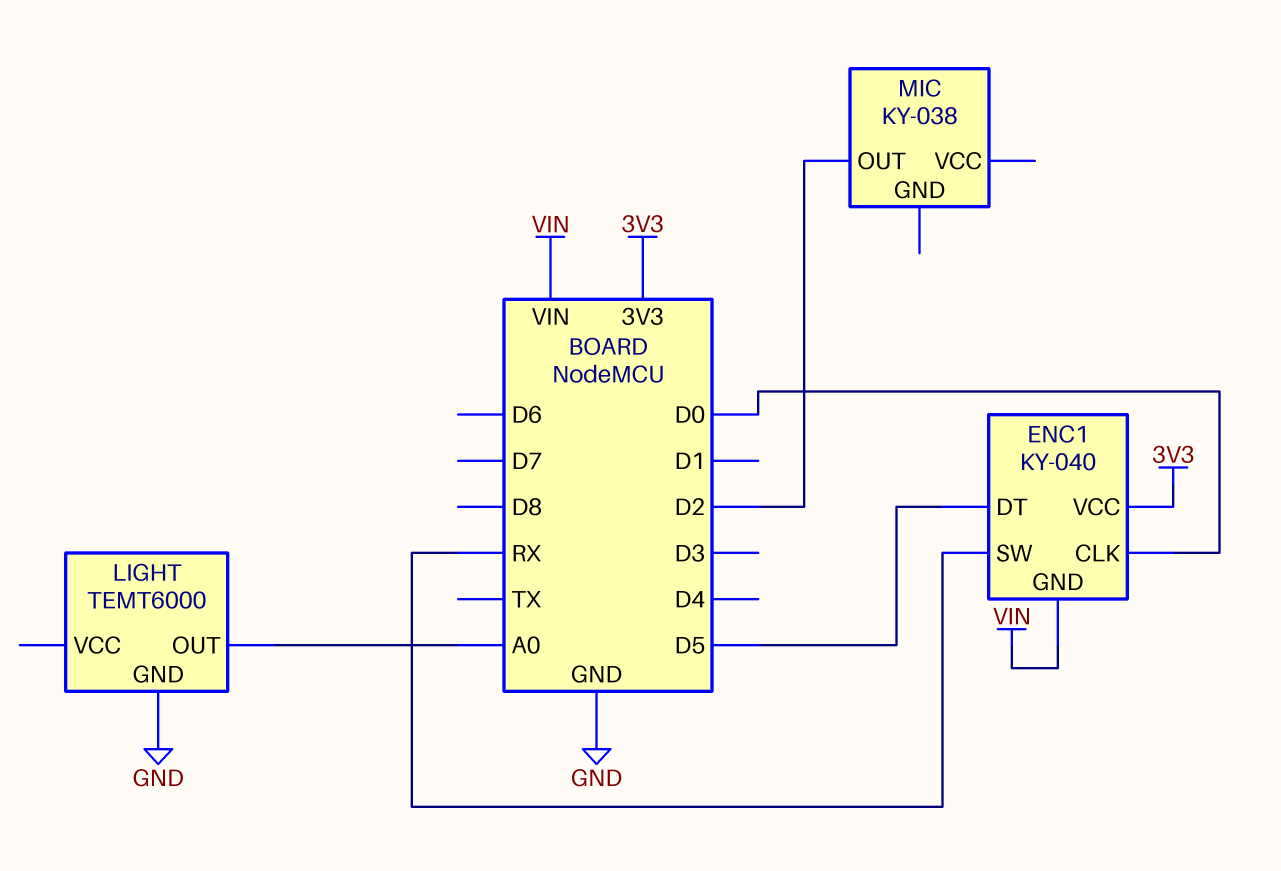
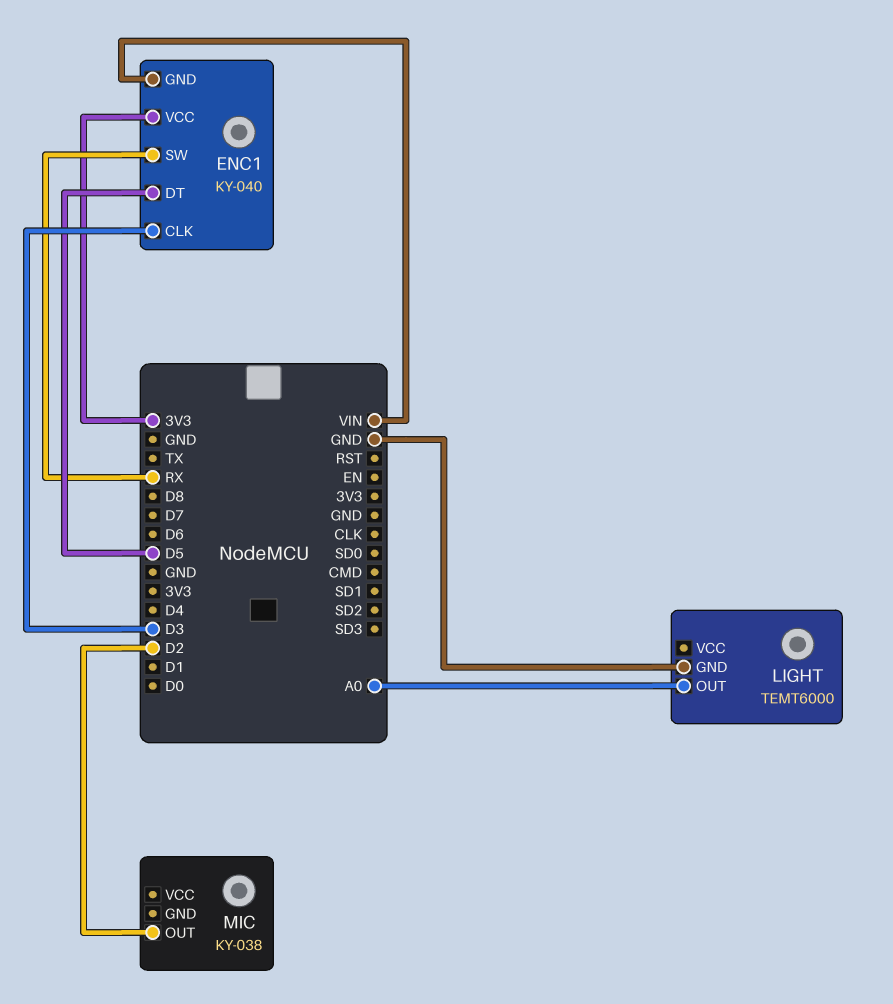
ENC1 pin CLK: D0 -> D3

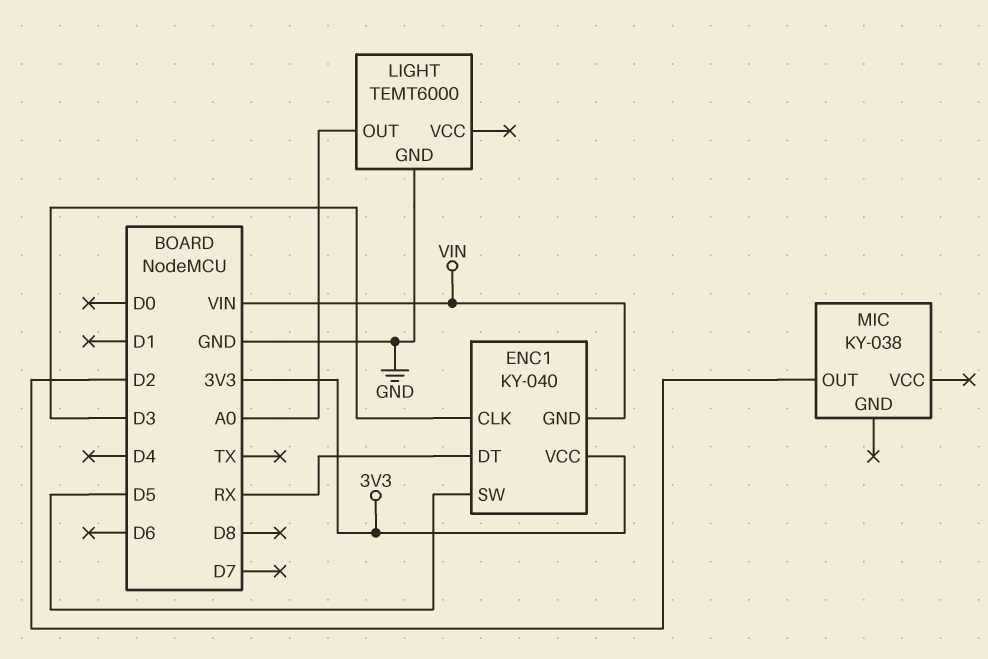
ENC1 pin DT: D5 -> RX
ENC1 pin SW: RX -> D5

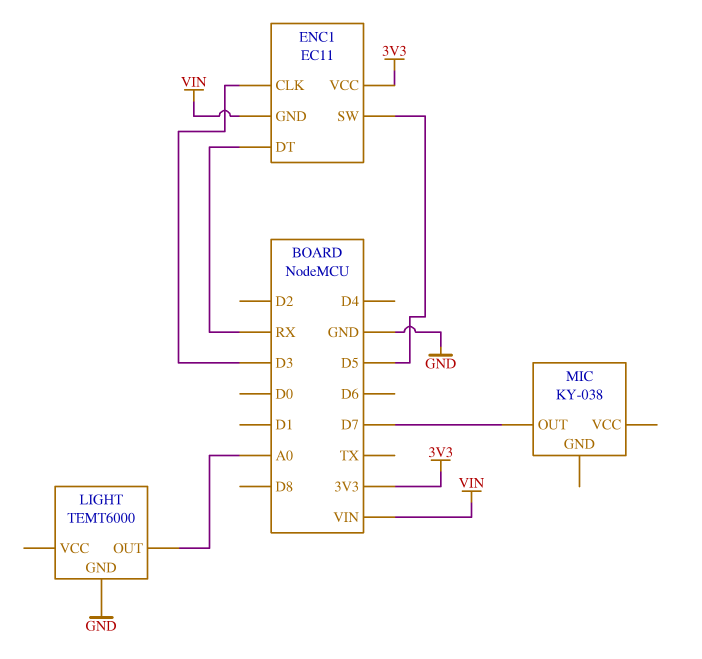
ENC1: KY-040 -> EC11
MIC pin OUT: D2 -> D7

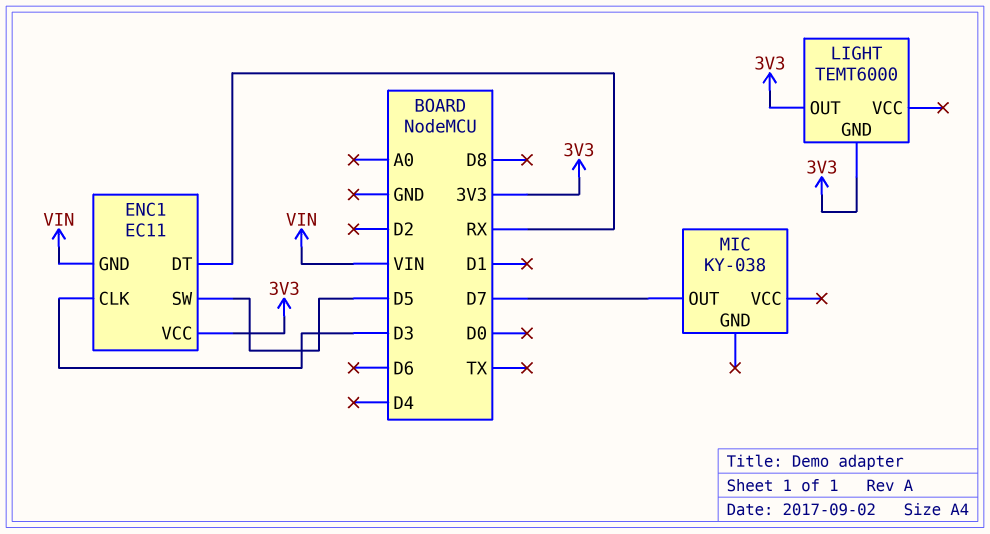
LIGHT pin GND: GND -> 3V3
LIGHT pin OUT: A0 -> 3V3

